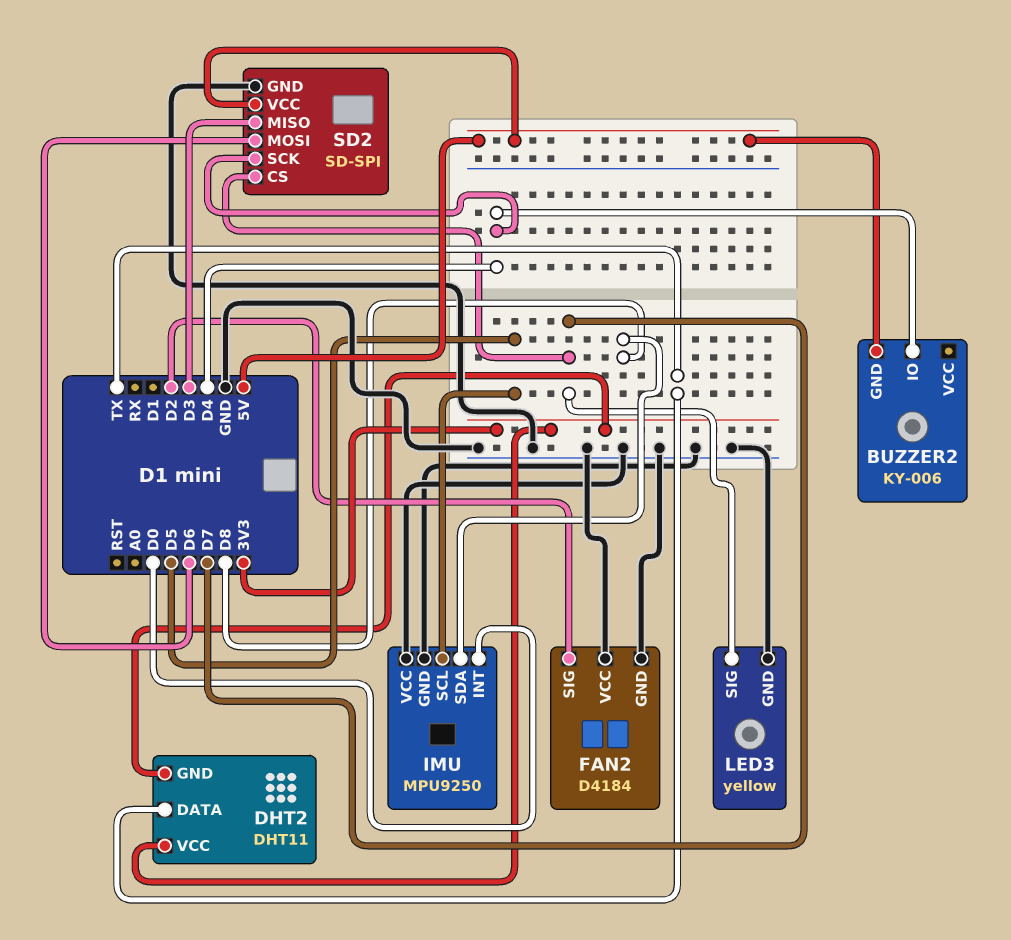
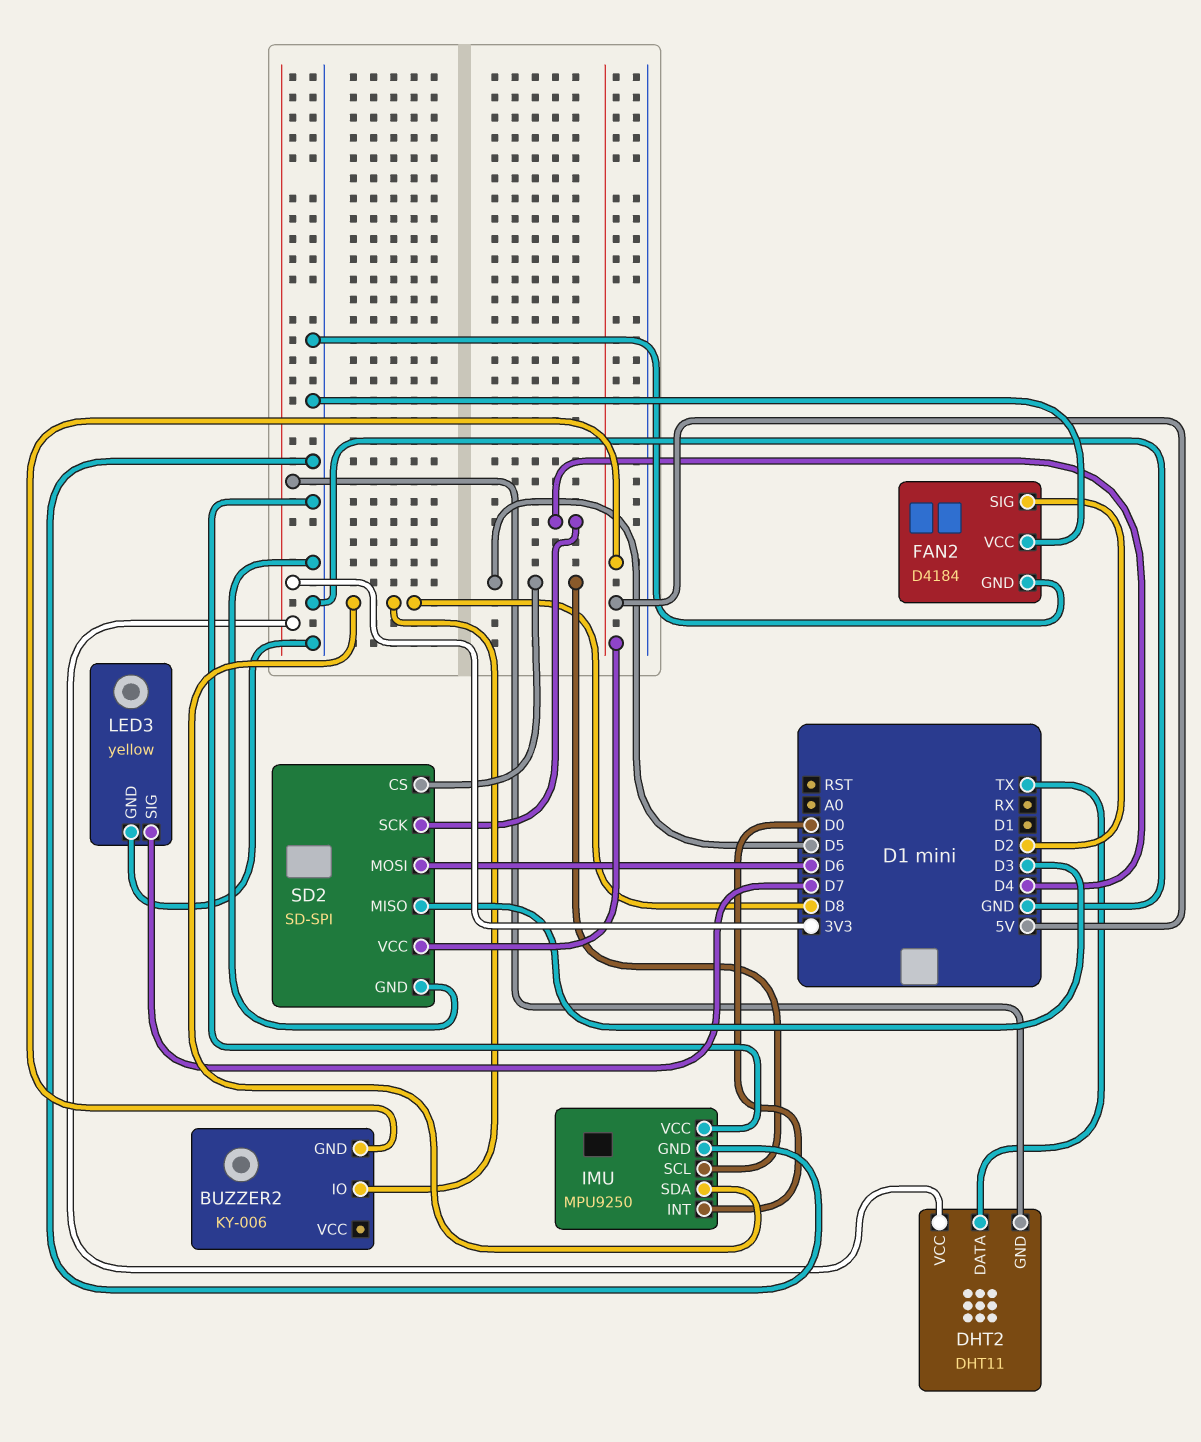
BUZZER2 pin IO: D4 -> D8
SD2 pin CS: D7 -> D5

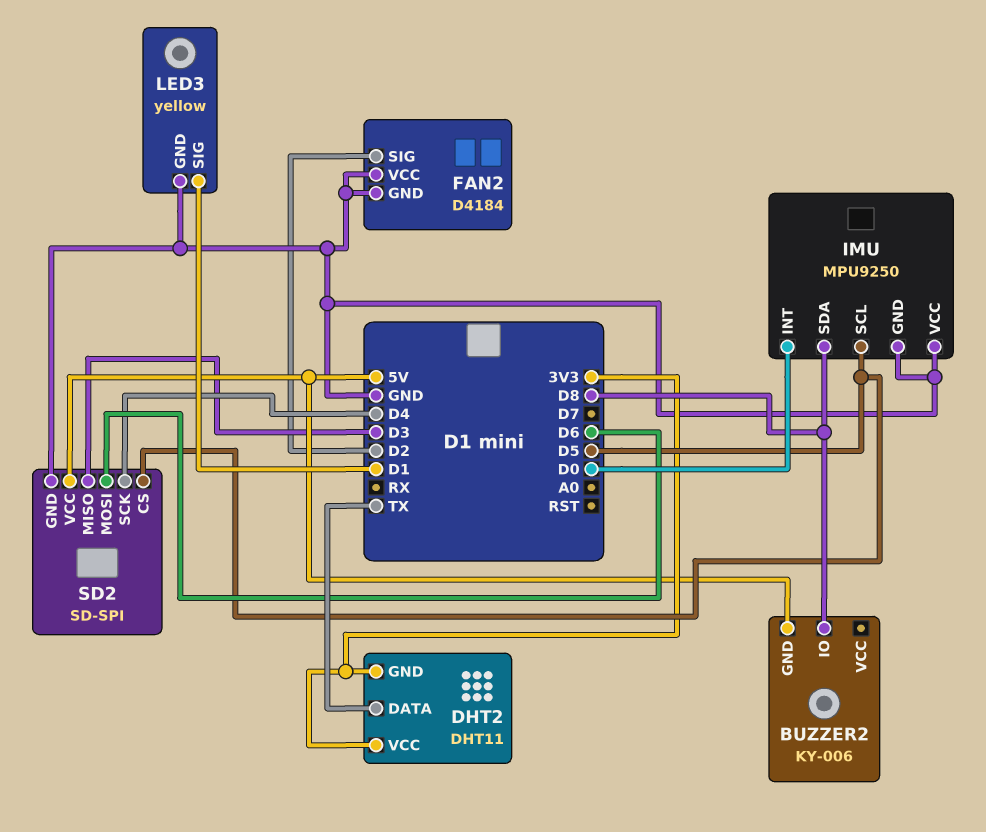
LED3 pin SIG: D7 -> D1

